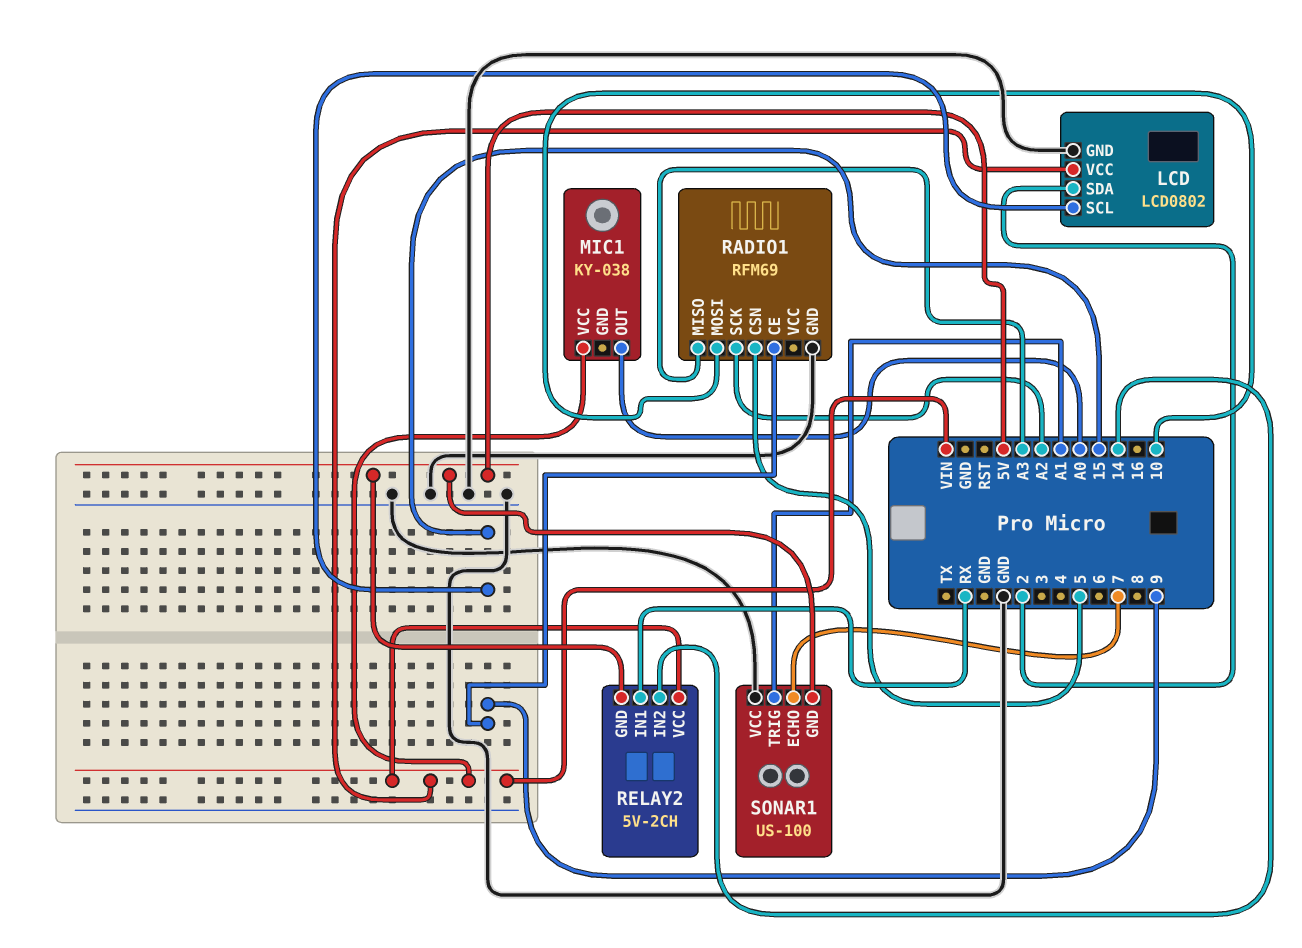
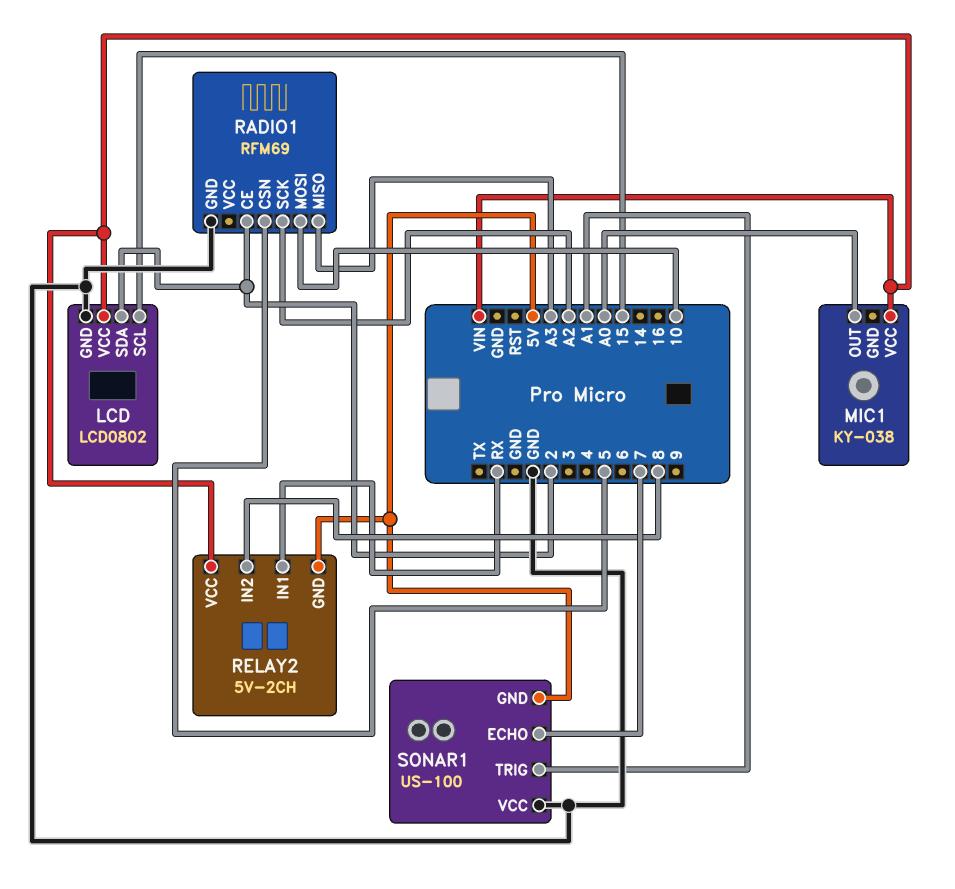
RADIO1 pin CE: 9 -> 2
RELAY2 pin IN2: 14 -> 8

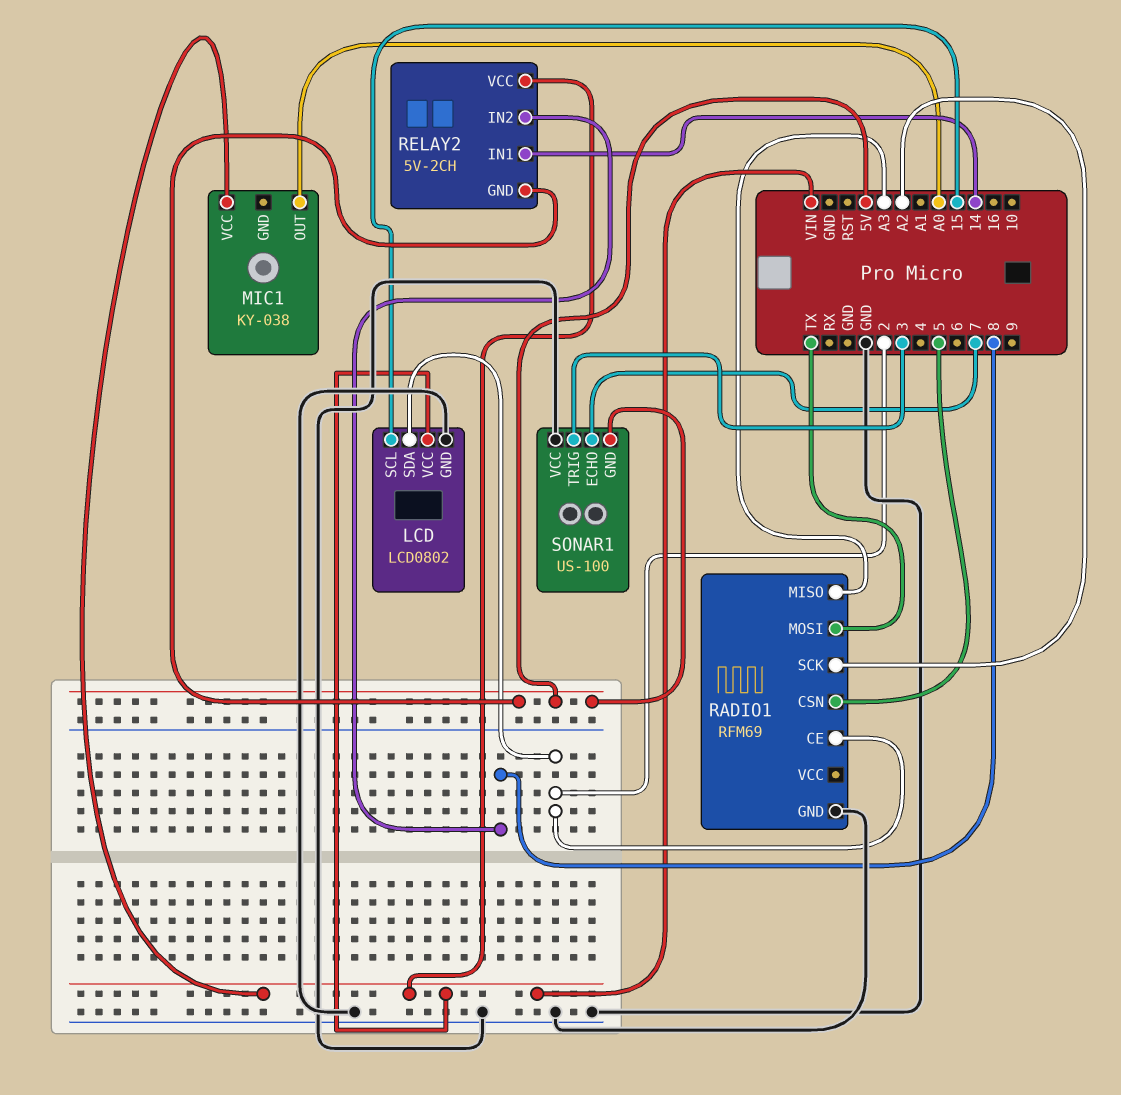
RADIO1 pin MOSI: 10 -> TX
RELAY2 pin IN1: RX -> 14
SONAR1 pin TRIG: A1 -> 3

